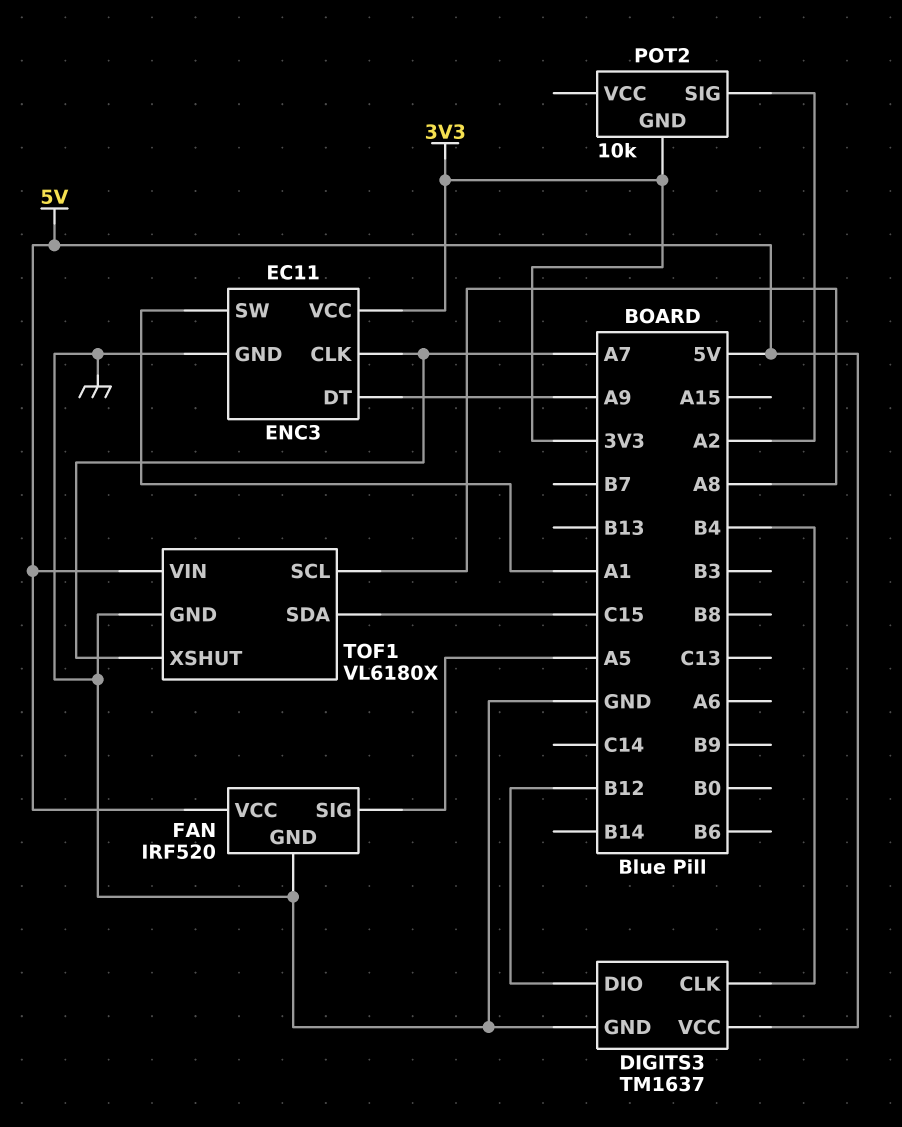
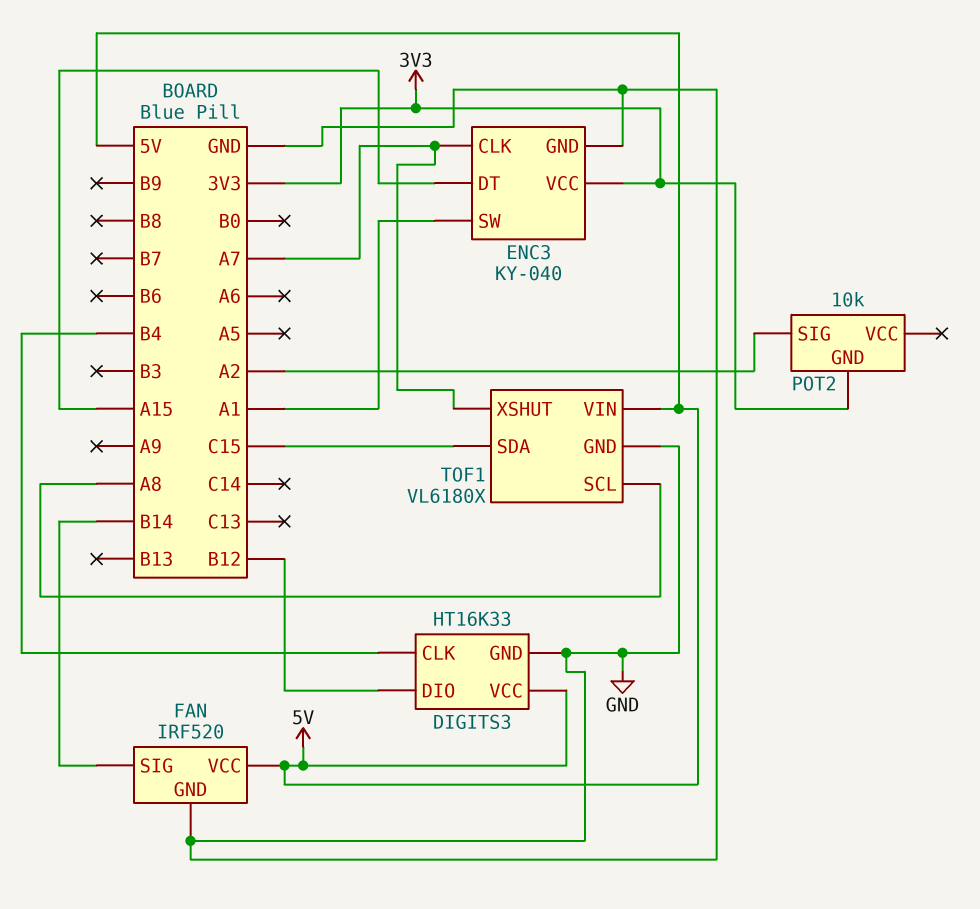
DIGITS3: TM1637 -> HT16K33
ENC3: EC11 -> KY-040
ENC3 pin DT: A9 -> A15
FAN pin SIG: A5 -> B14

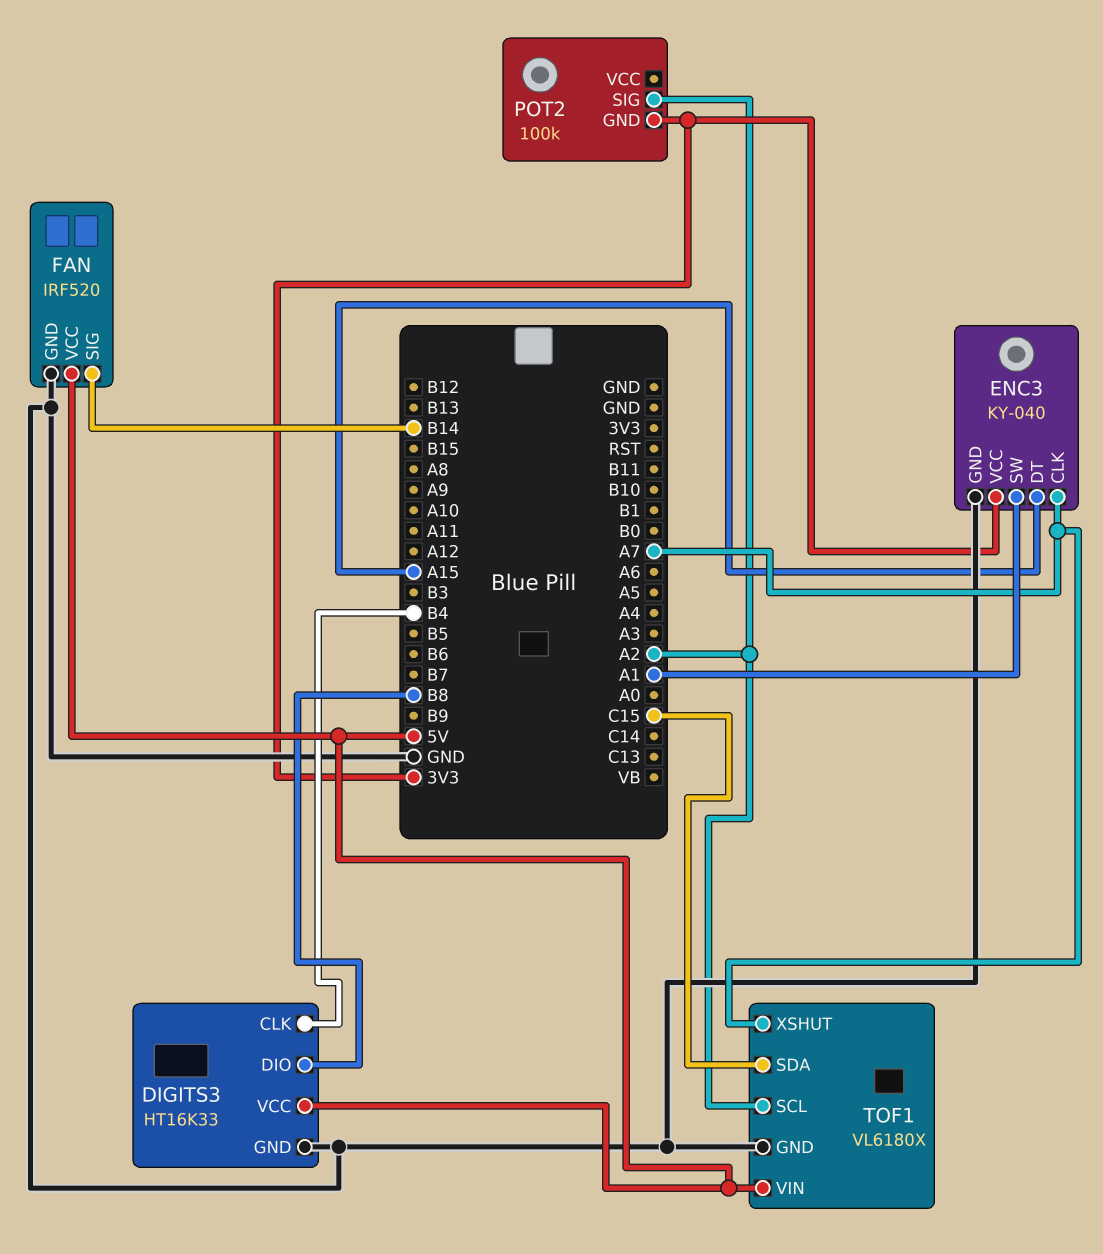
DIGITS3 pin DIO: B12 -> B8
POT2: 10k -> 100k
TOF1 pin SCL: A8 -> A2

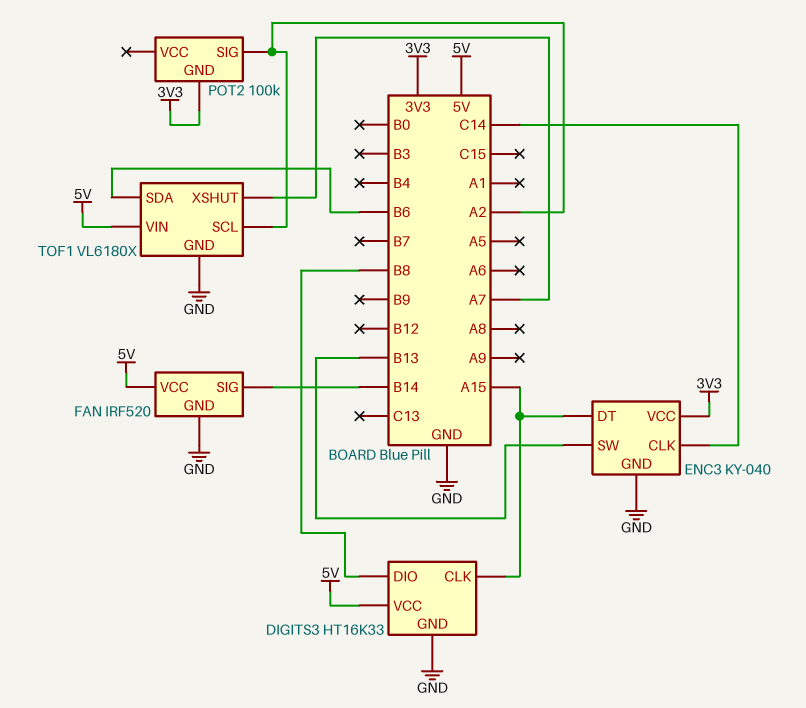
DIGITS3 pin CLK: B4 -> A15
ENC3 pin CLK: A7 -> C14
ENC3 pin SW: A1 -> B13
TOF1 pin SDA: C15 -> B6

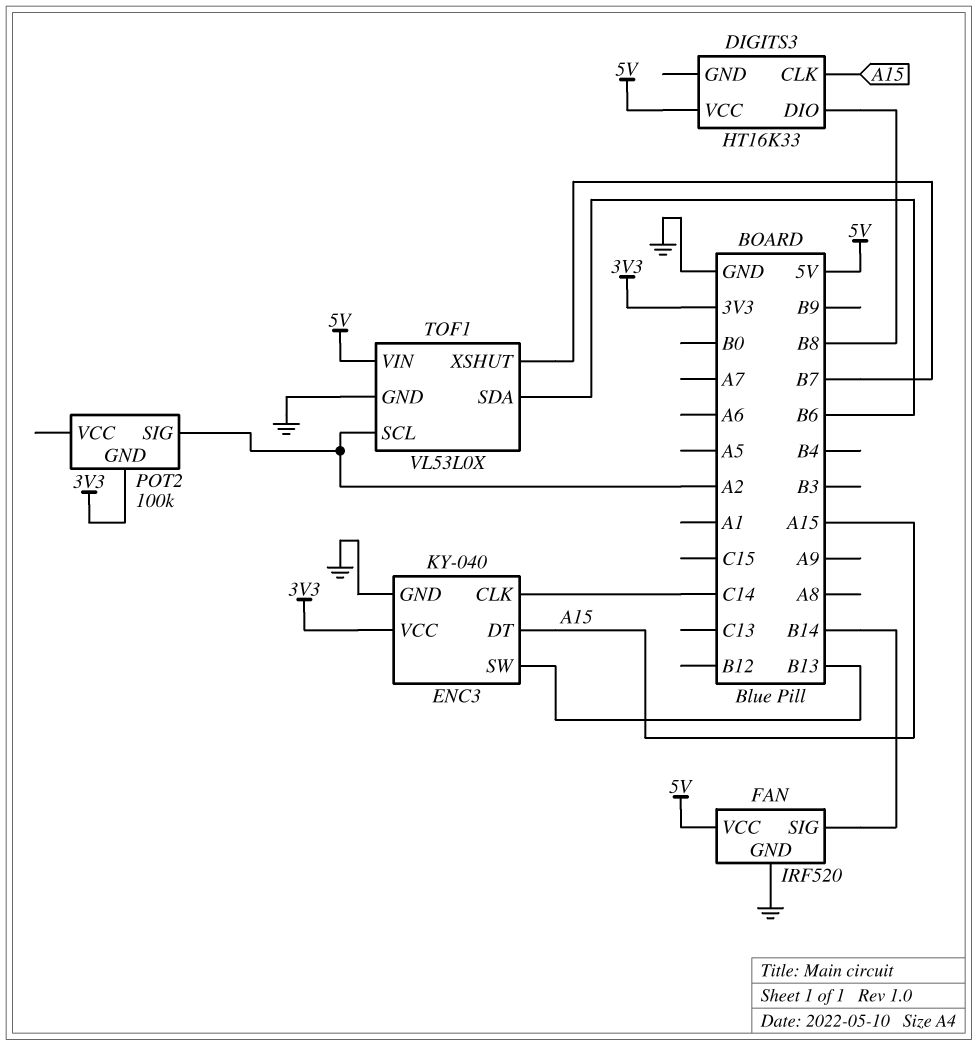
DIGITS3 pin GND: GND -> none
TOF1: VL6180X -> VL53L0X
TOF1 pin XSHUT: A7 -> B7

